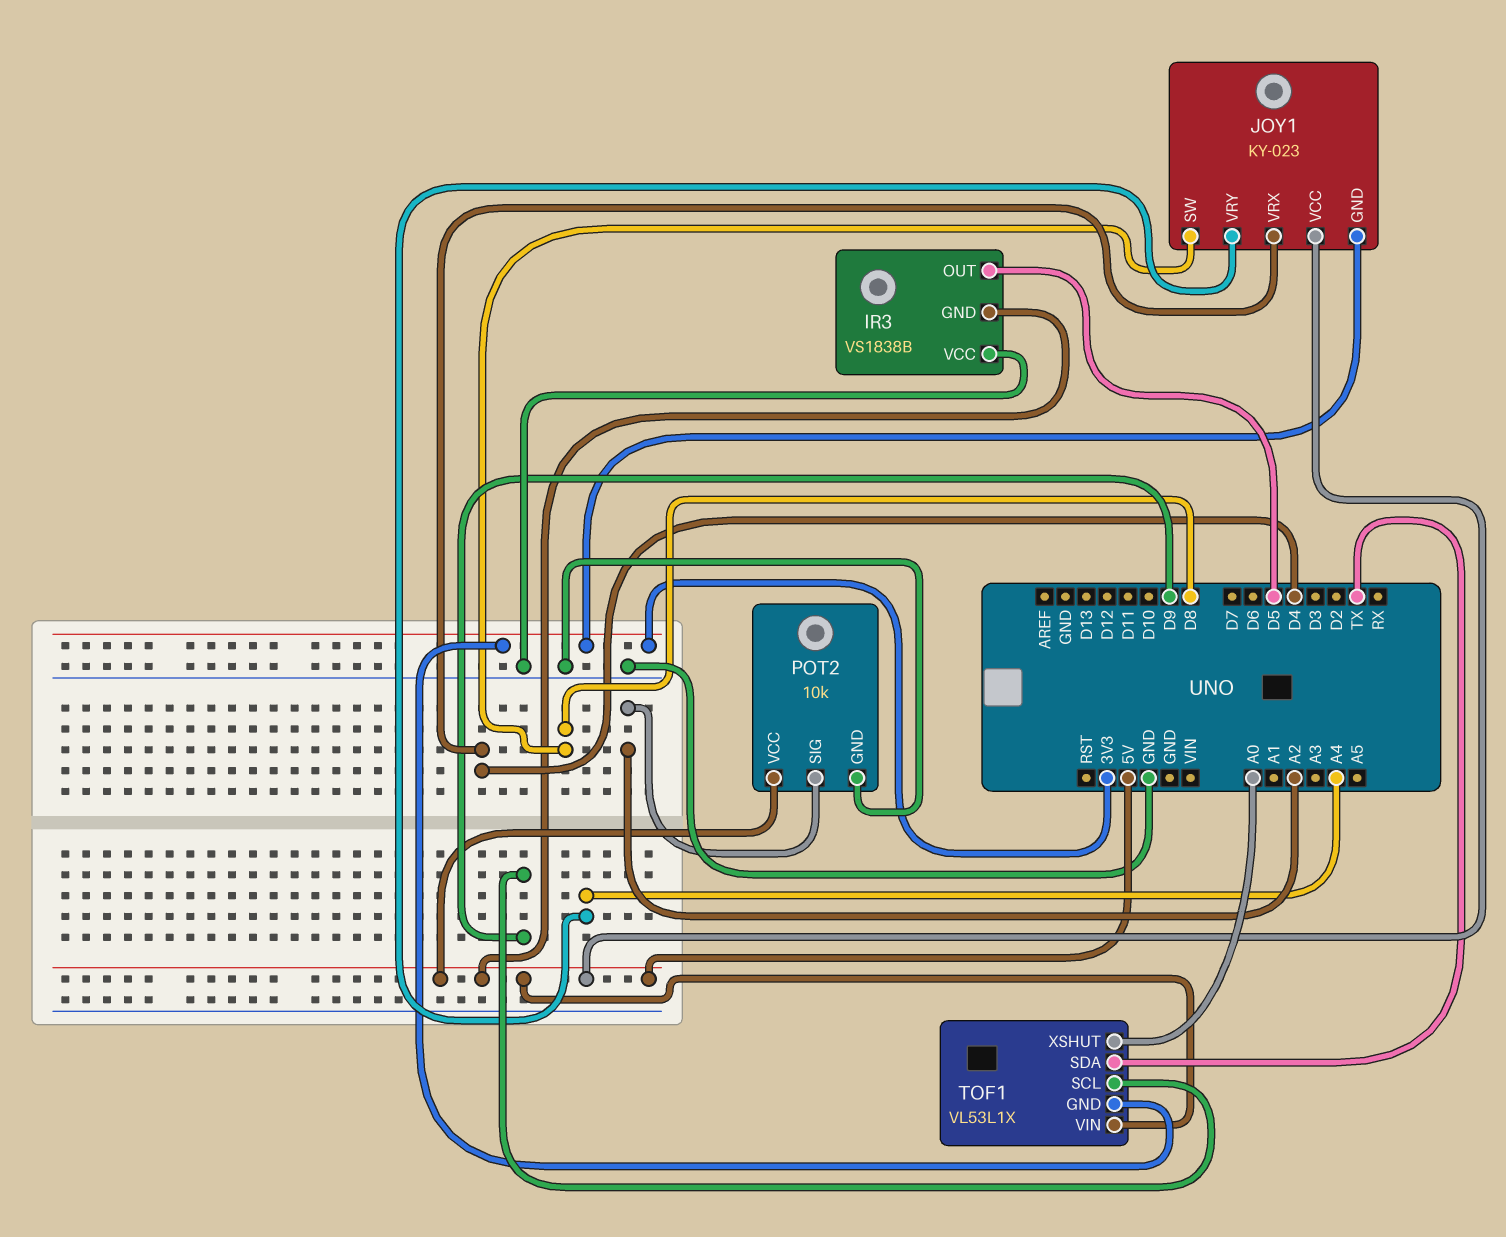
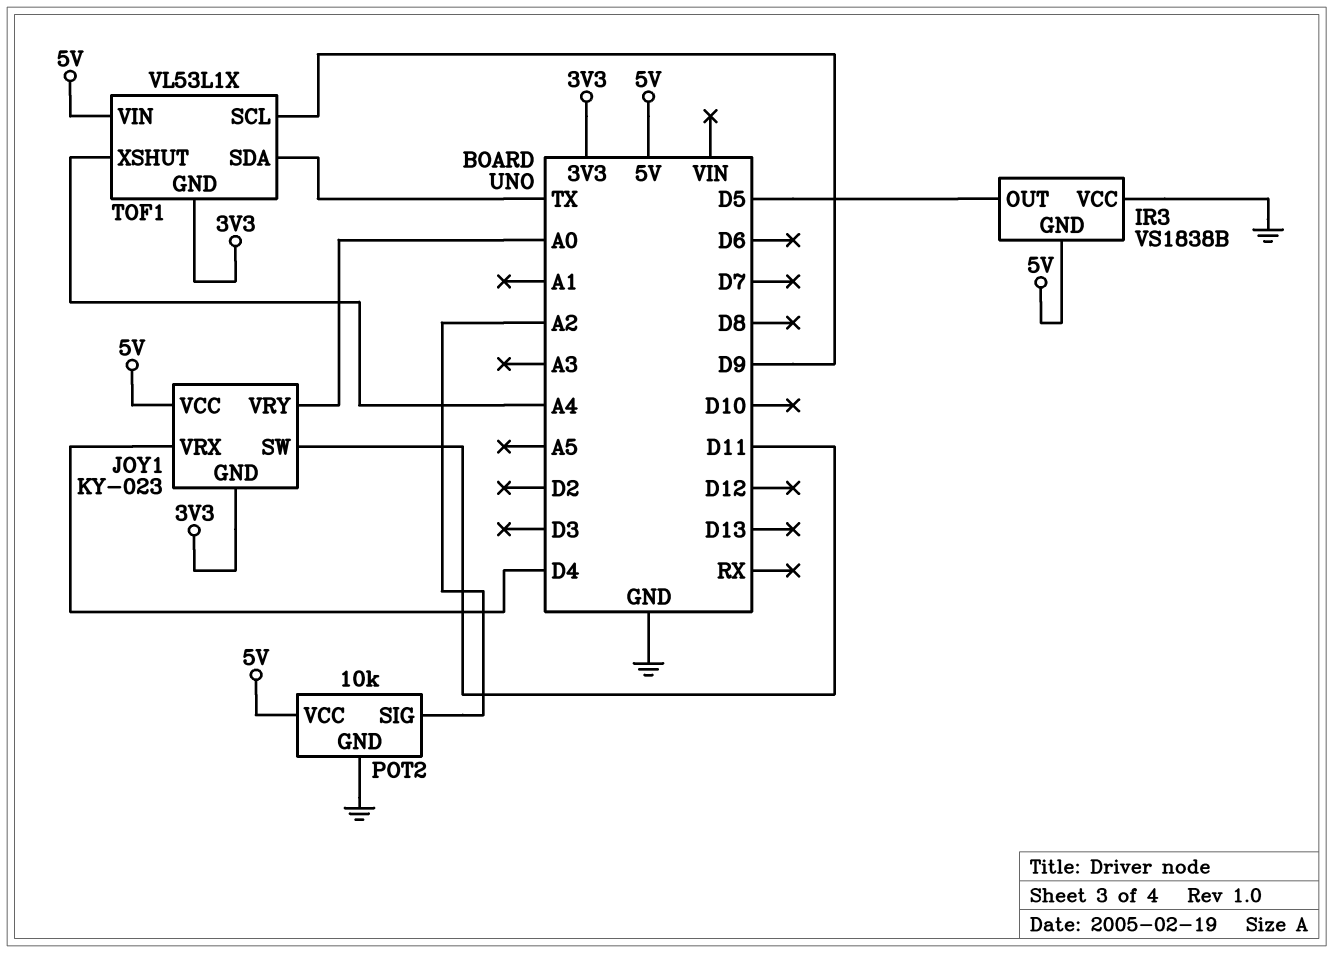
JOY1 pin SW: D8 -> D11
JOY1 pin VRY: A4 -> A0
TOF1 pin XSHUT: A0 -> A4

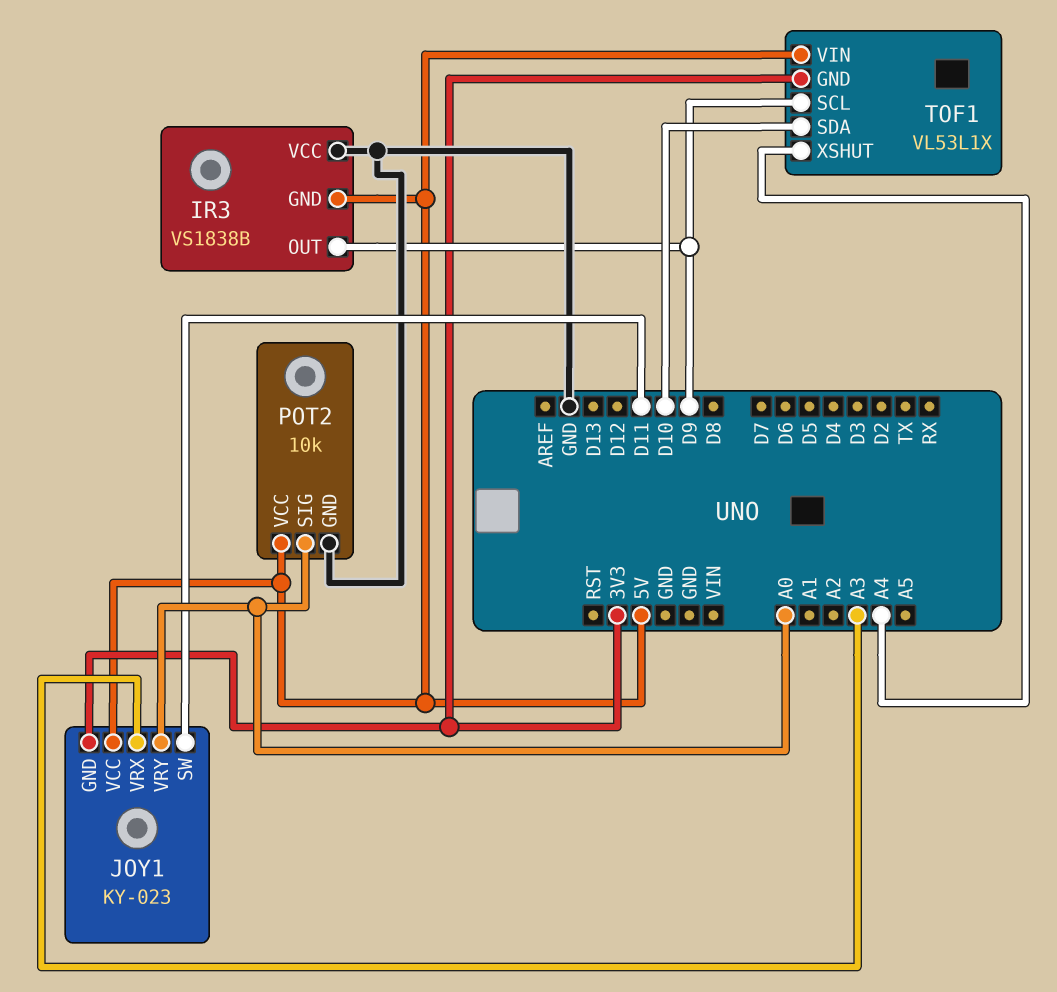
IR3 pin OUT: D5 -> D9
JOY1 pin VRX: D4 -> A3
POT2 pin SIG: A2 -> A0
TOF1 pin SDA: TX -> D10

